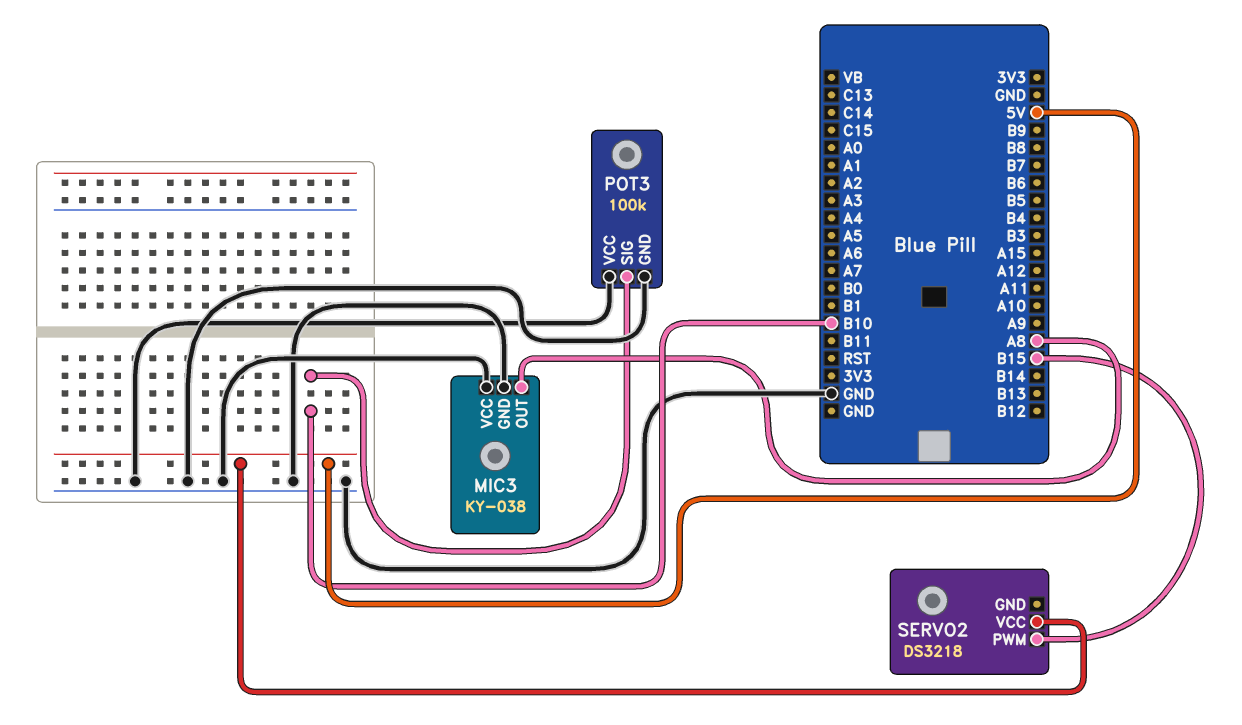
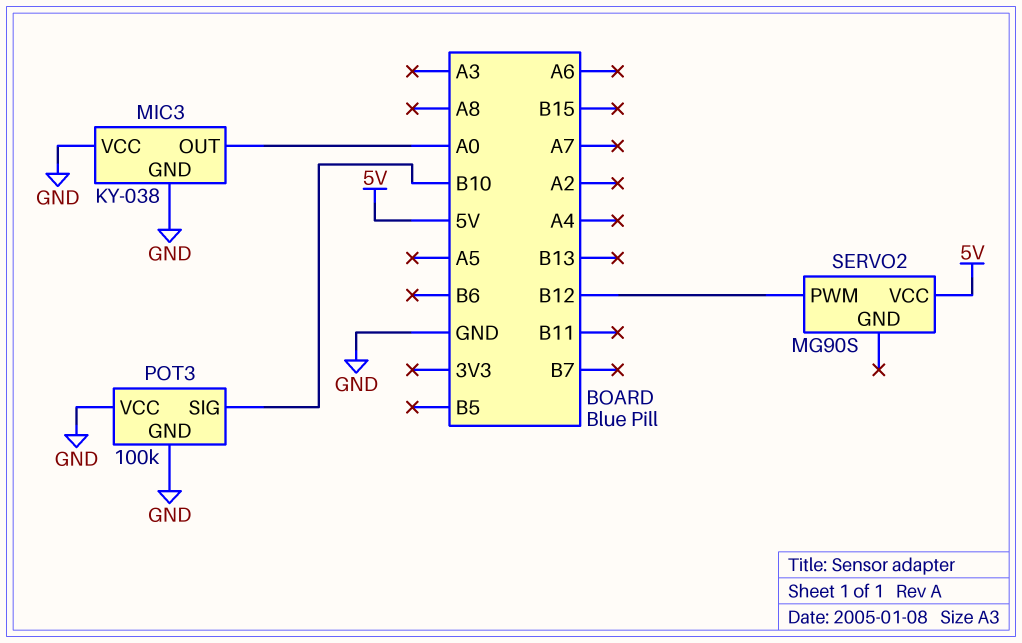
MIC3 pin OUT: A8 -> A0
SERVO2: DS3218 -> MG90S
SERVO2 pin PWM: B15 -> B12

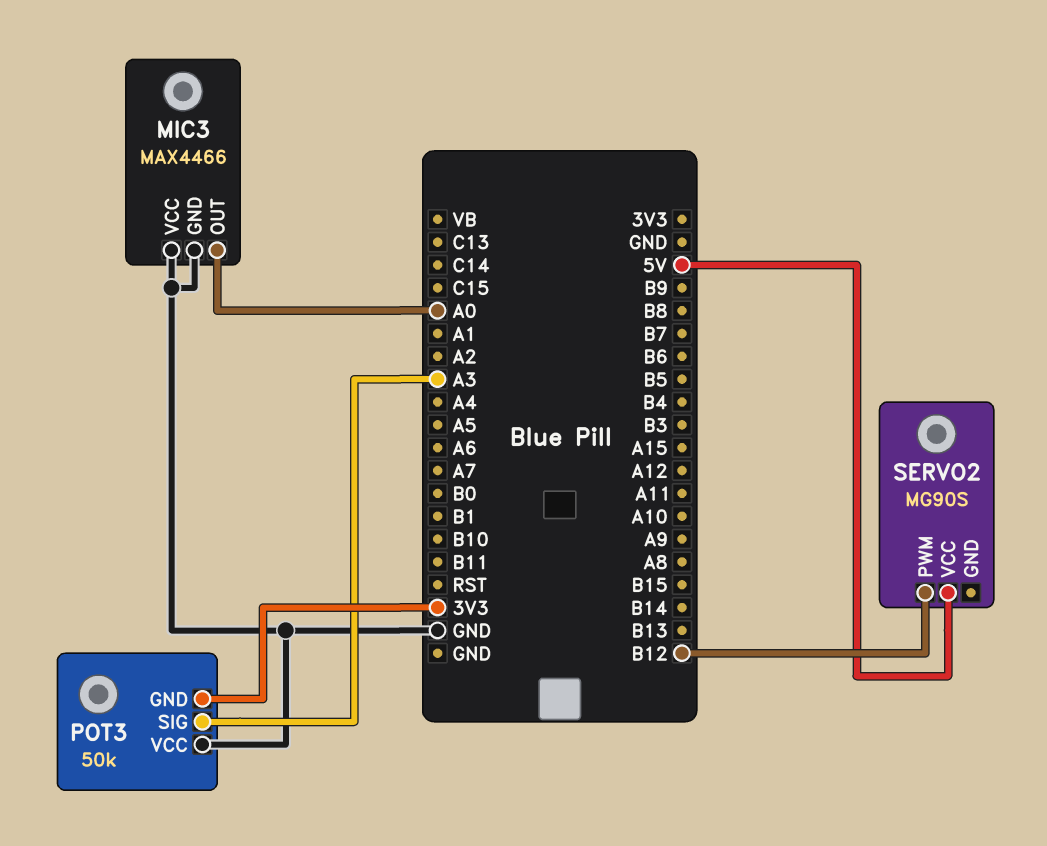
MIC3: KY-038 -> MAX4466
POT3: 100k -> 50k
POT3 pin GND: GND -> 3V3
POT3 pin SIG: B10 -> A3

